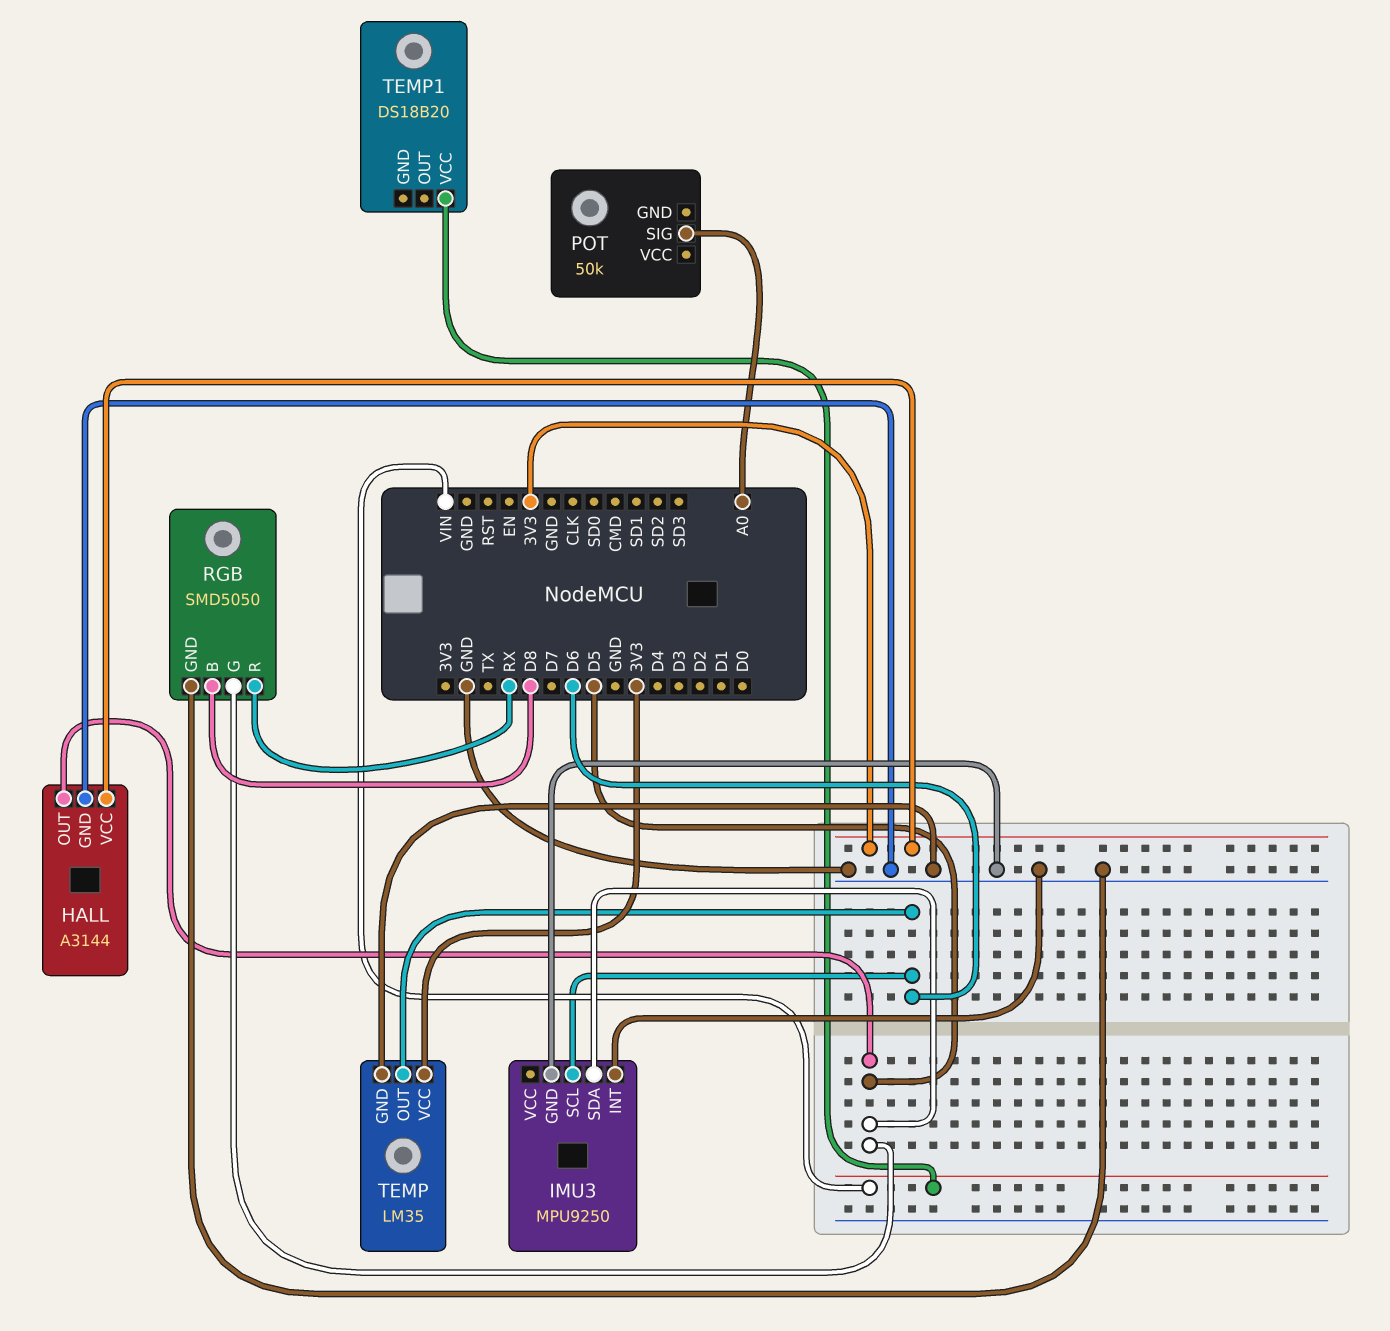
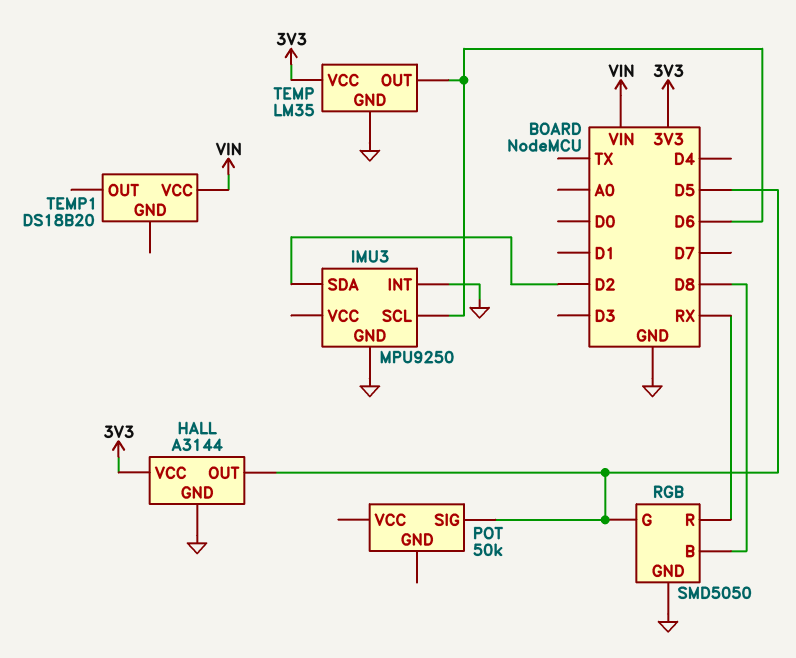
IMU3 pin SDA: D5 -> D2
POT pin SIG: A0 -> D5

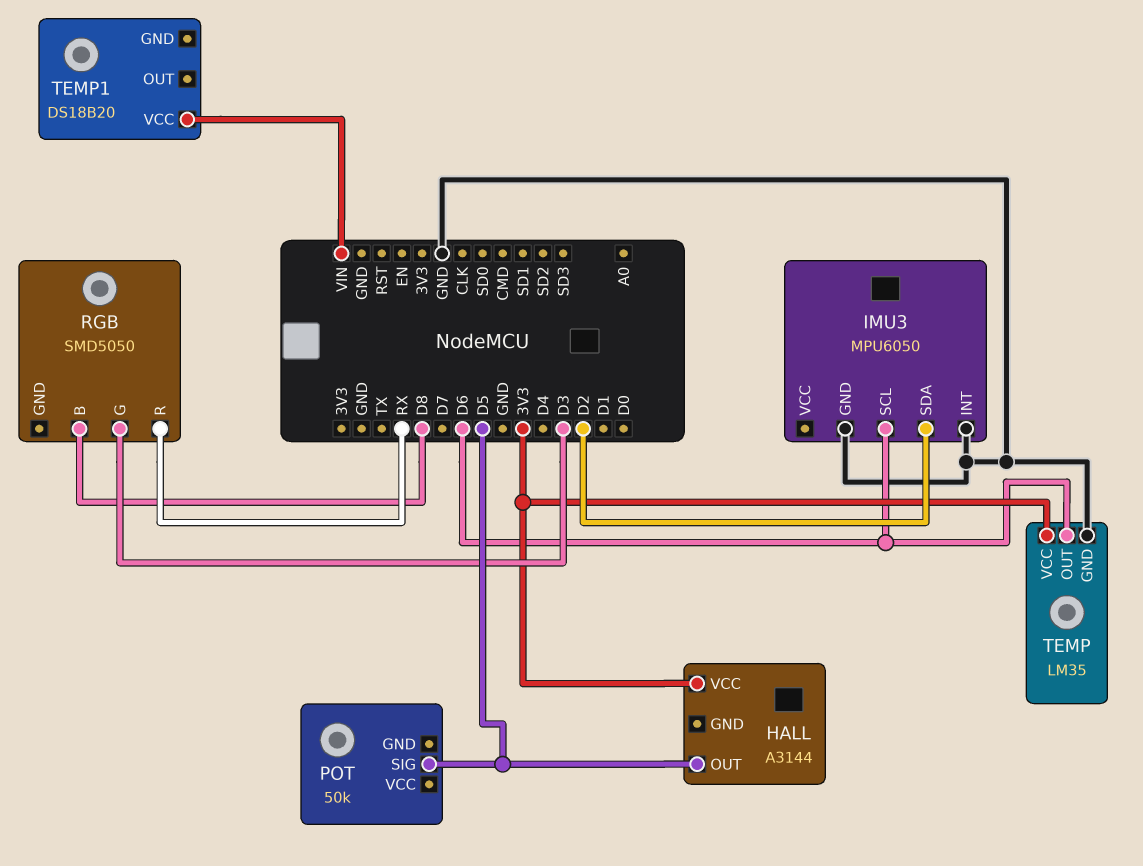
HALL pin GND: GND -> none
IMU3: MPU9250 -> MPU6050
RGB pin G: D5 -> D3
RGB pin GND: GND -> none

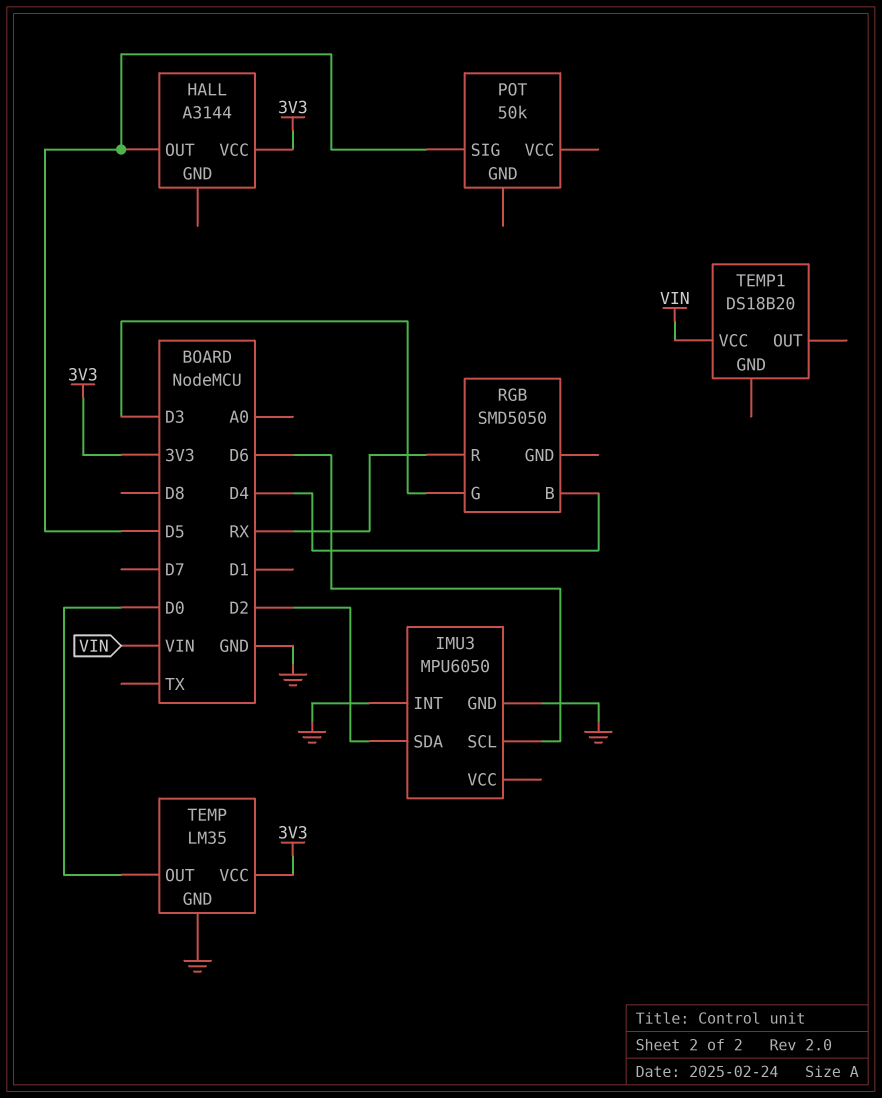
RGB pin B: D8 -> D4
TEMP pin OUT: D6 -> D0

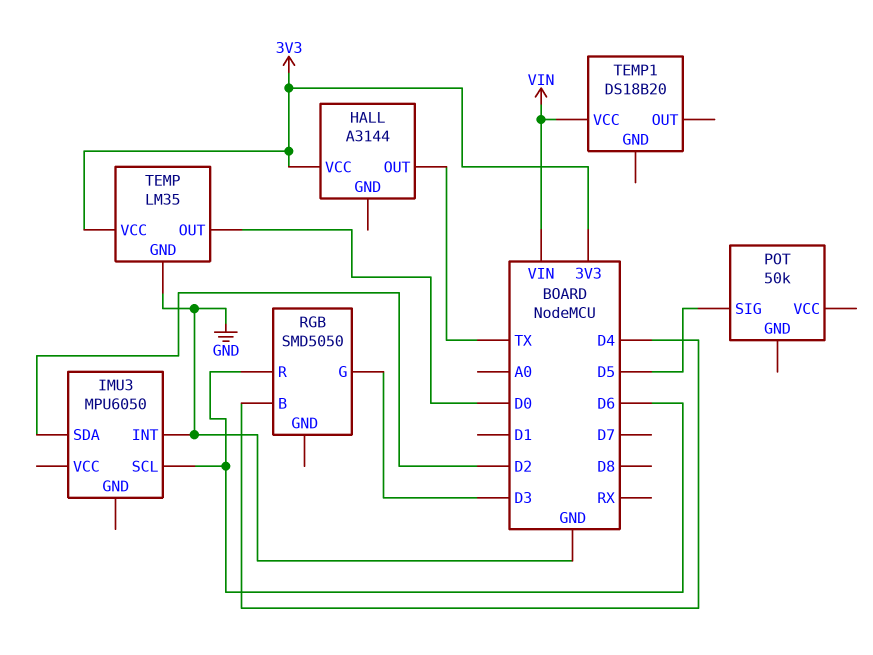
HALL pin OUT: D5 -> TX
IMU3 pin GND: GND -> none
RGB pin R: RX -> D6

